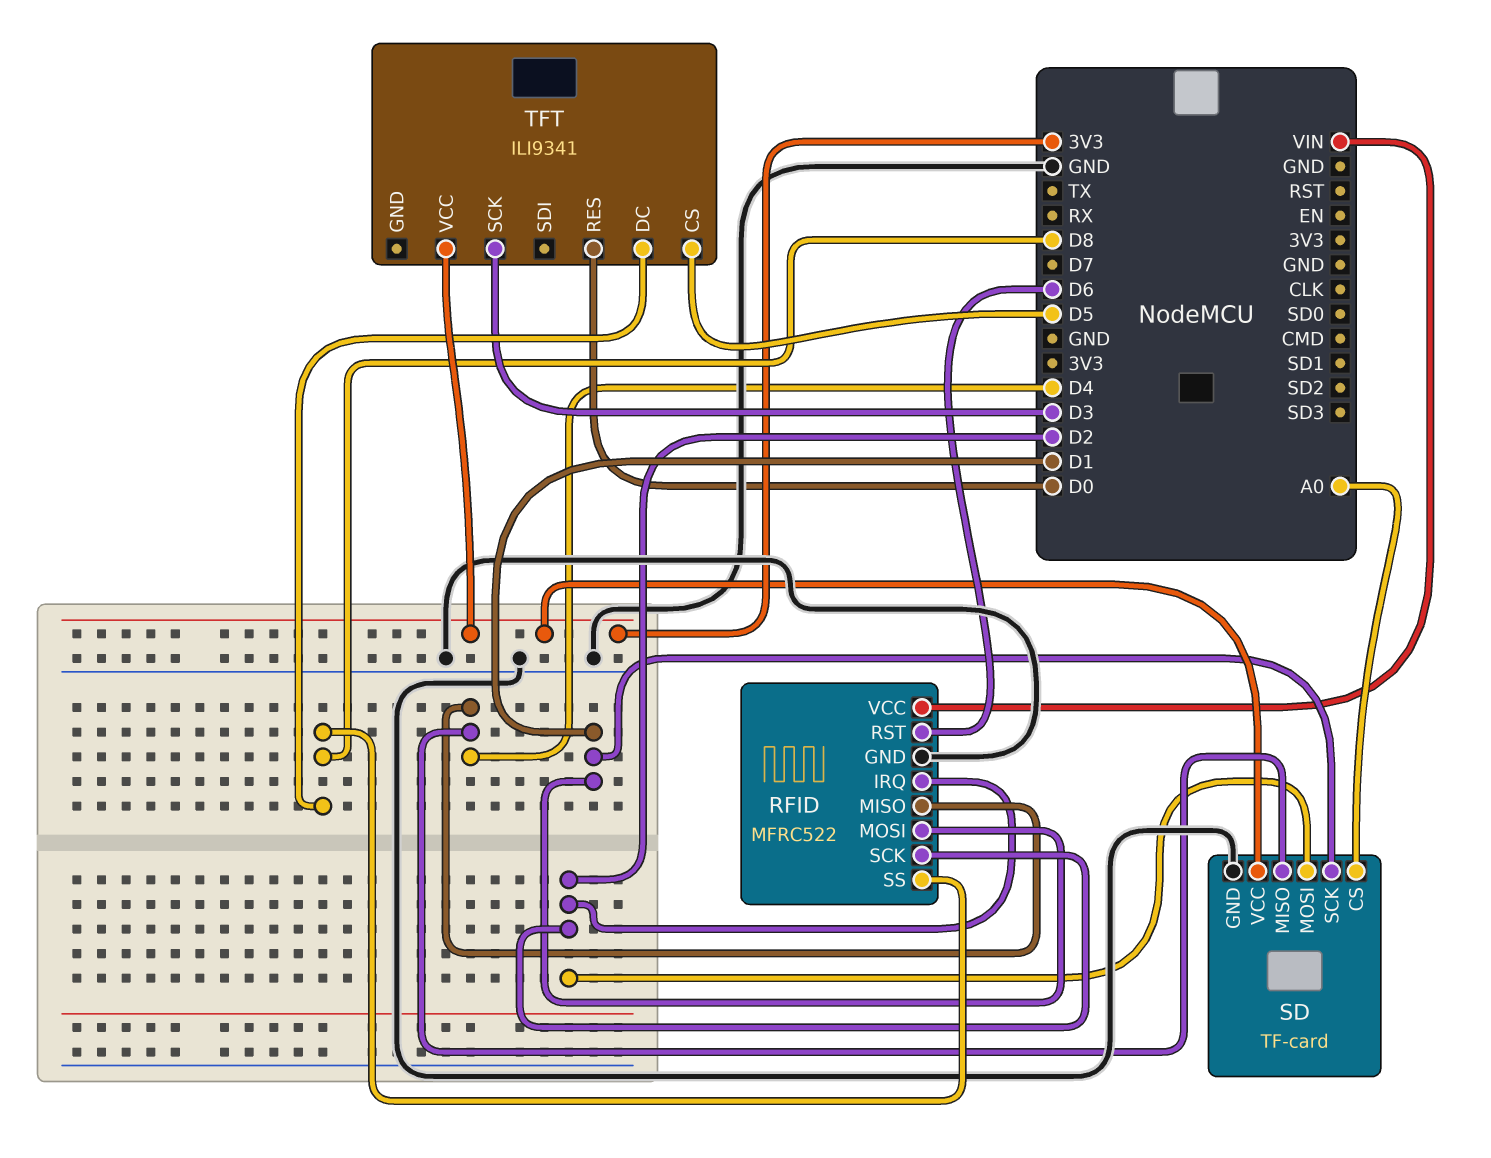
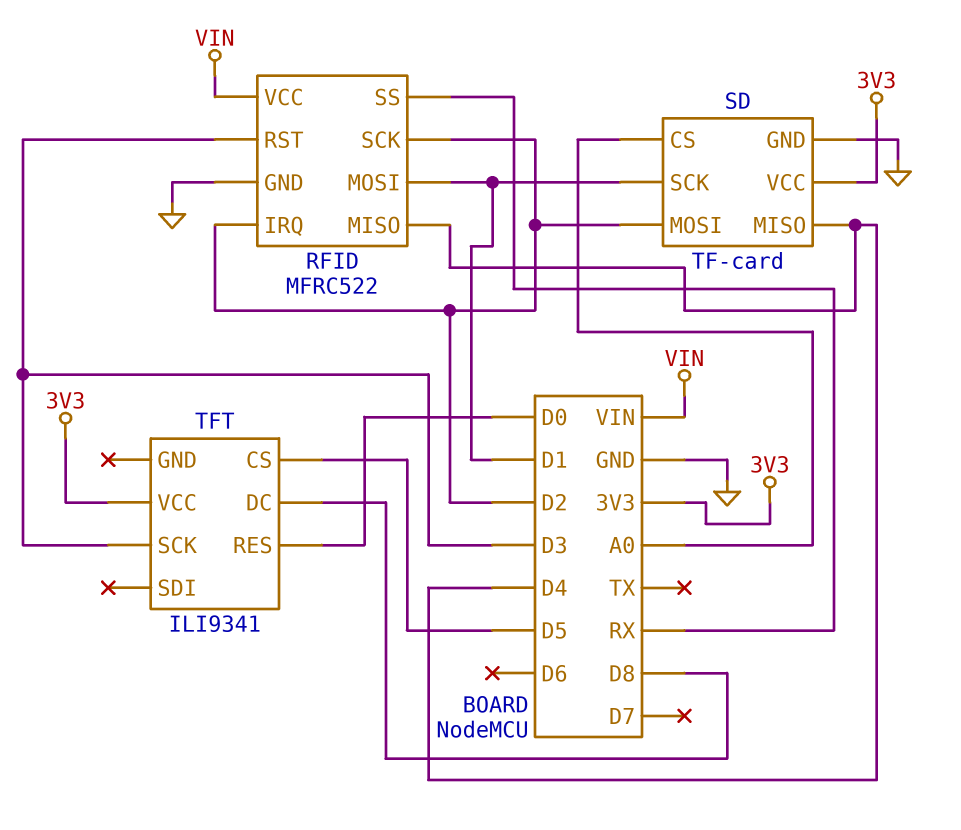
RFID pin RST: D6 -> D3
RFID pin SS: D8 -> RX

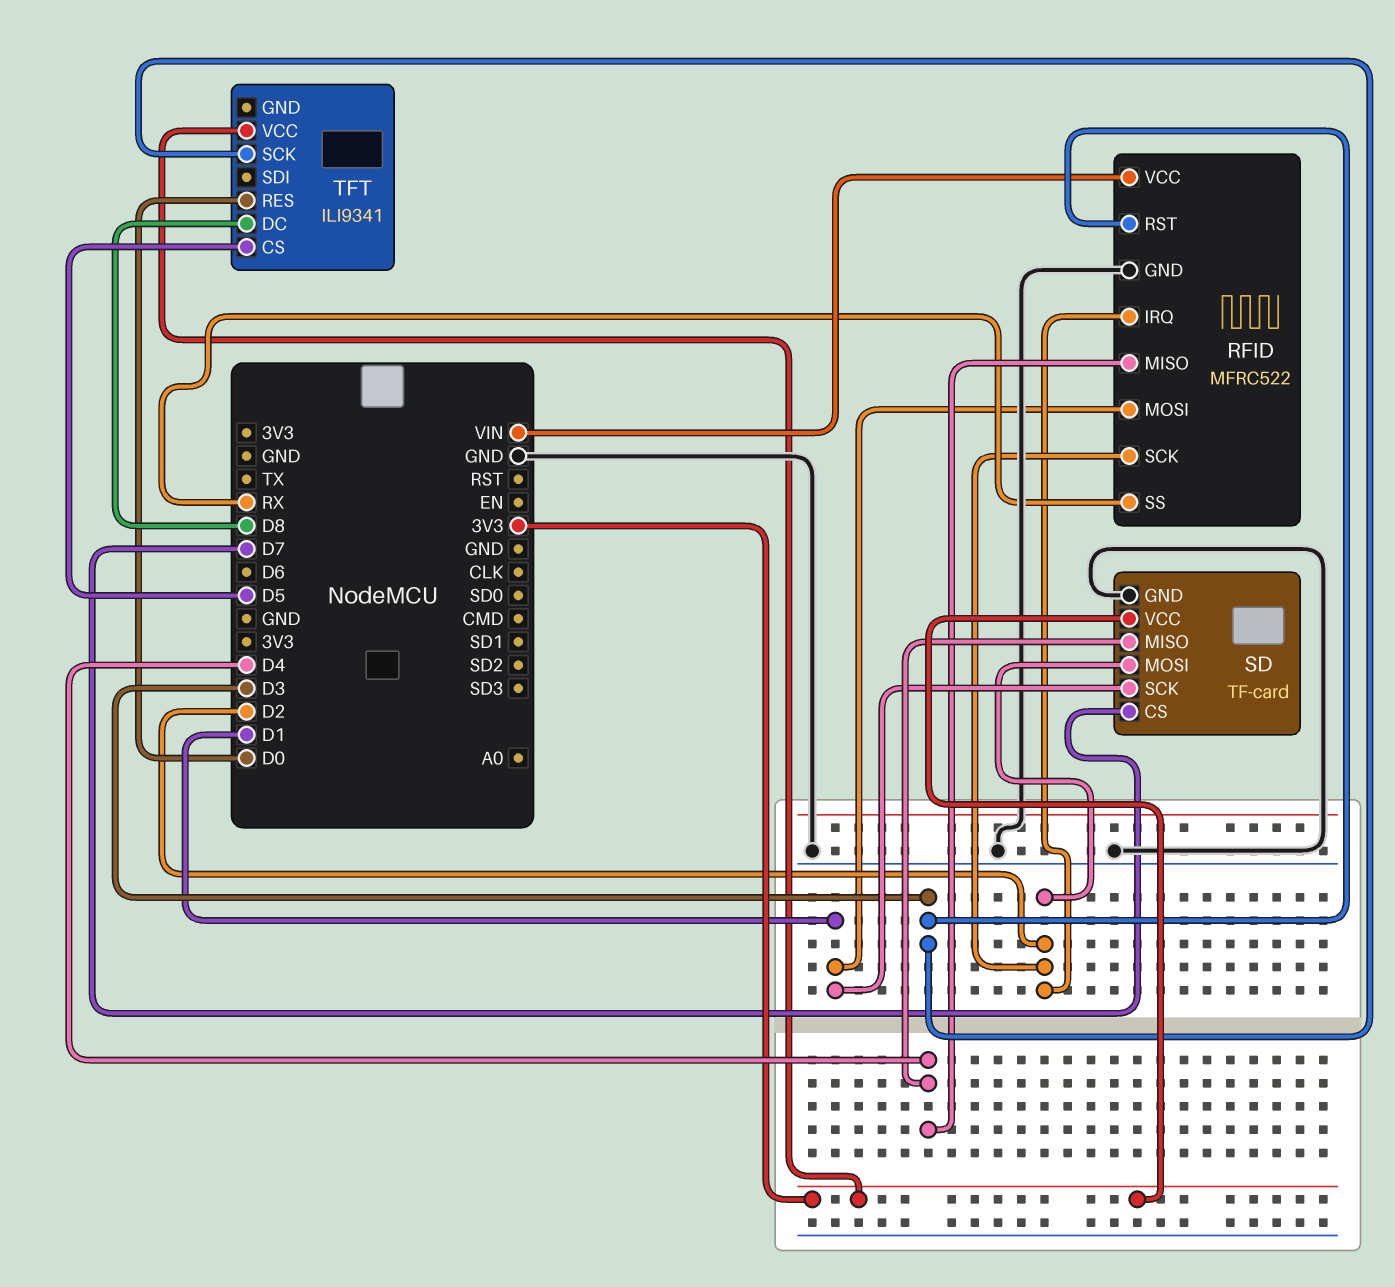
SD pin CS: A0 -> D7

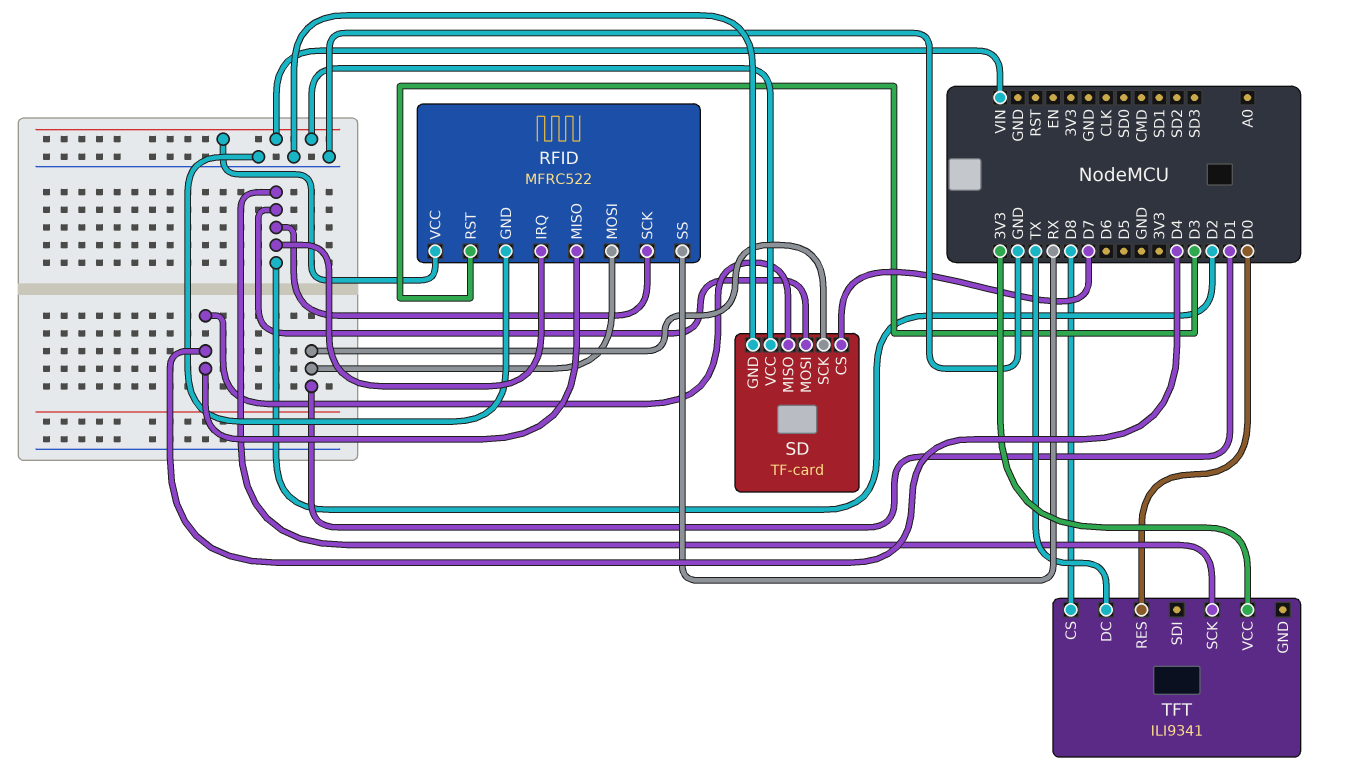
SD pin VCC: 3V3 -> VIN
TFT pin CS: D5 -> D8
TFT pin DC: D8 -> TX
TFT pin SCK: D3 -> D2

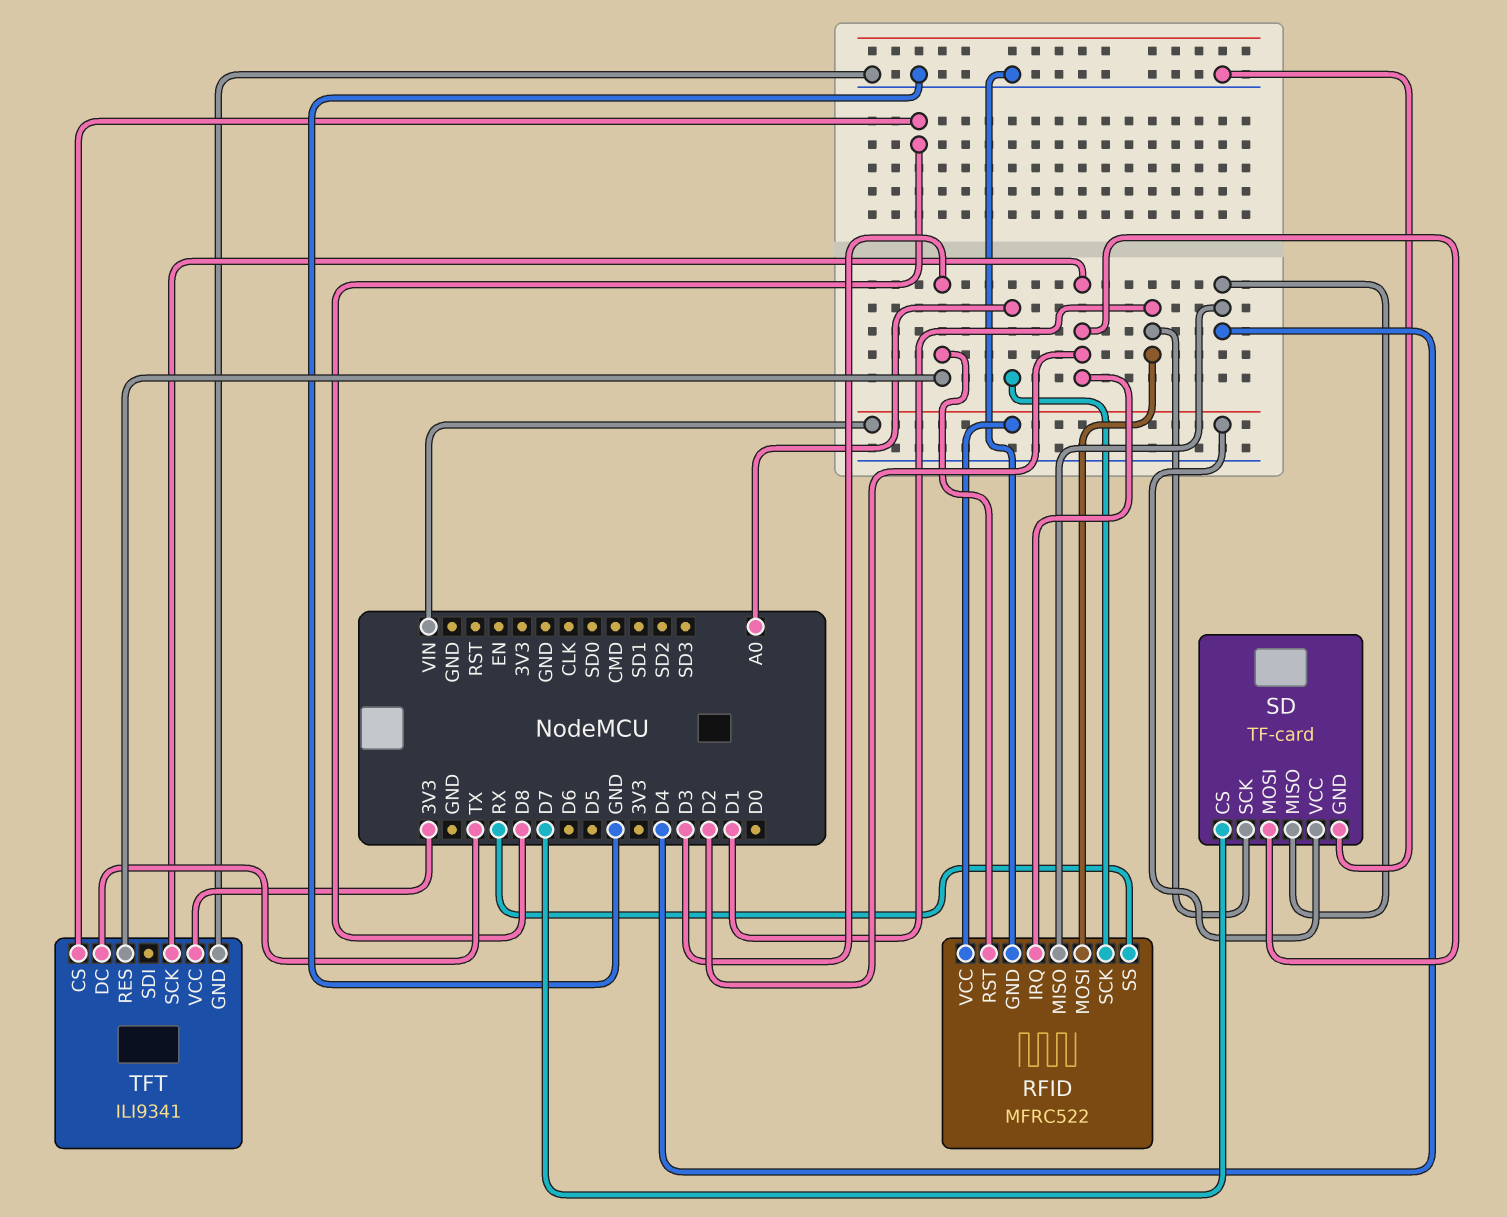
RFID pin SCK: D2 -> A0
TFT pin GND: none -> GND
TFT pin RES: D0 -> D3

